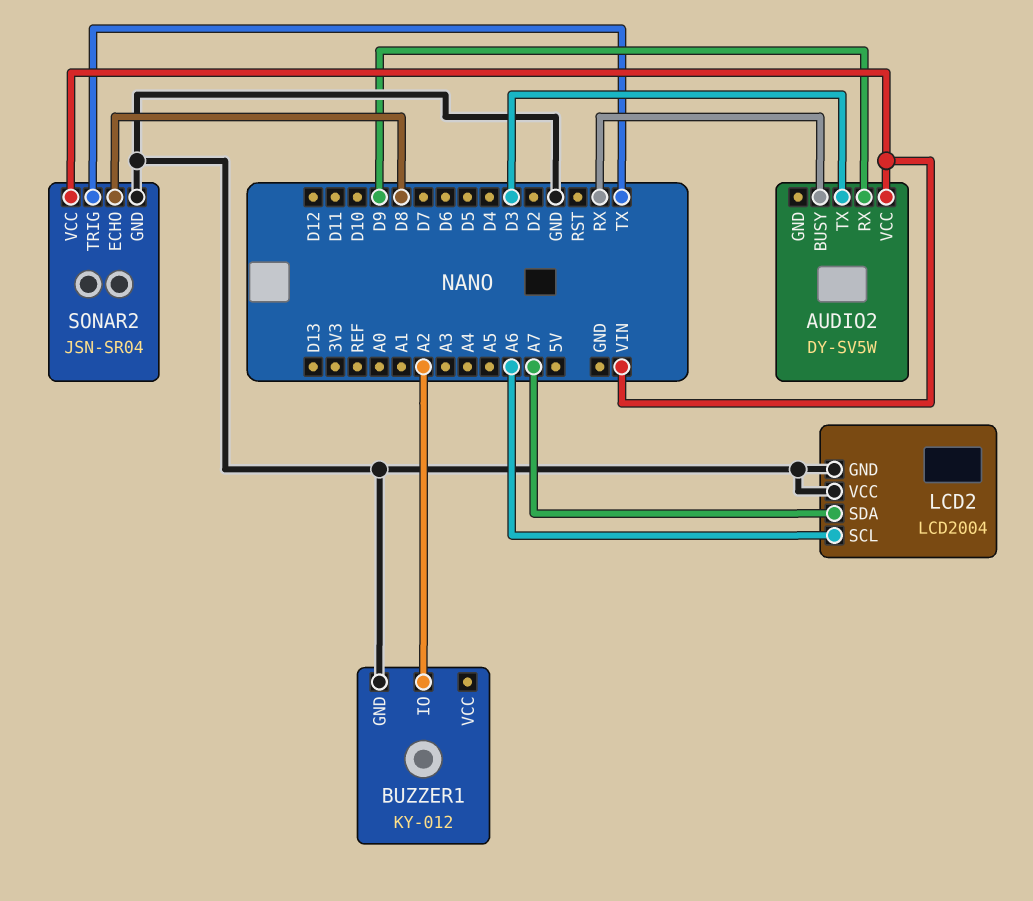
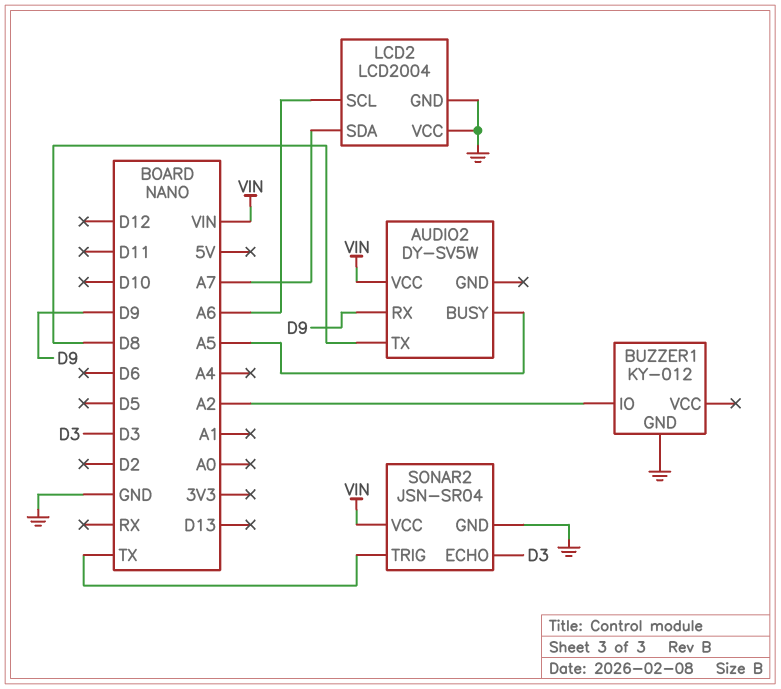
AUDIO2 pin BUSY: RX -> A5
AUDIO2 pin TX: D3 -> D8
SONAR2 pin ECHO: D8 -> D3

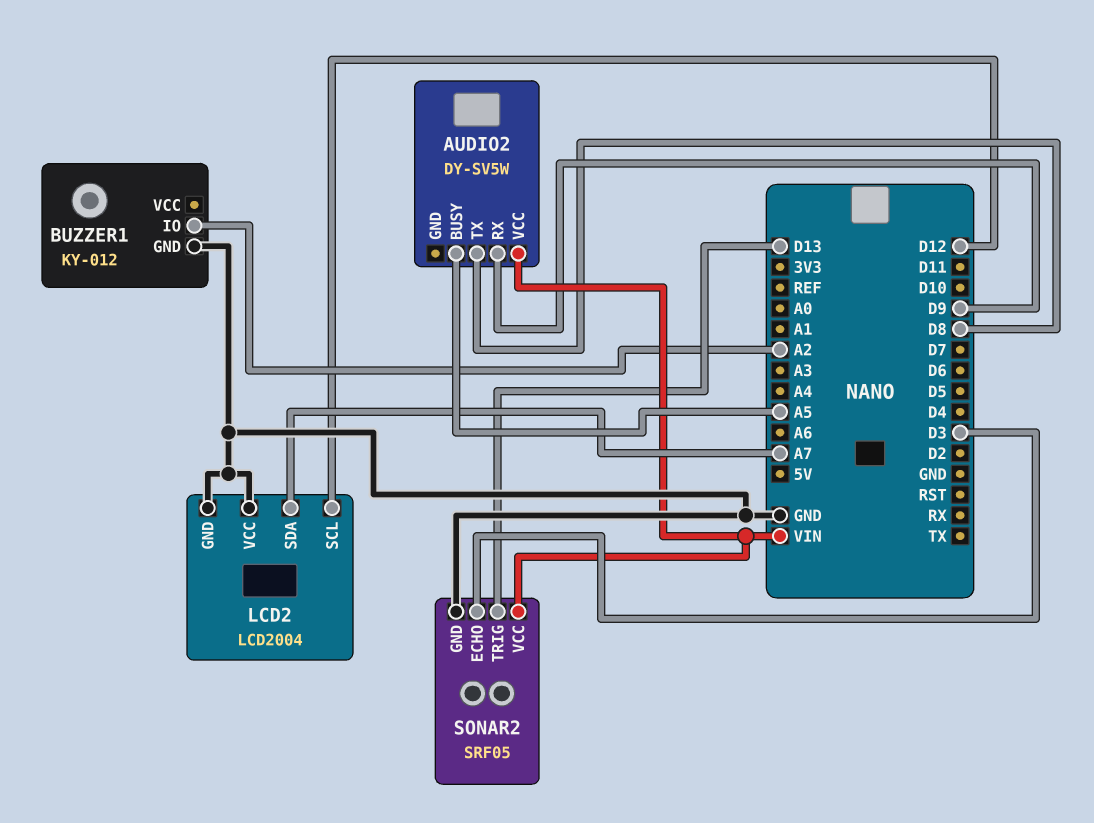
LCD2 pin SCL: A6 -> D12
SONAR2: JSN-SR04 -> SRF05
SONAR2 pin TRIG: TX -> D13

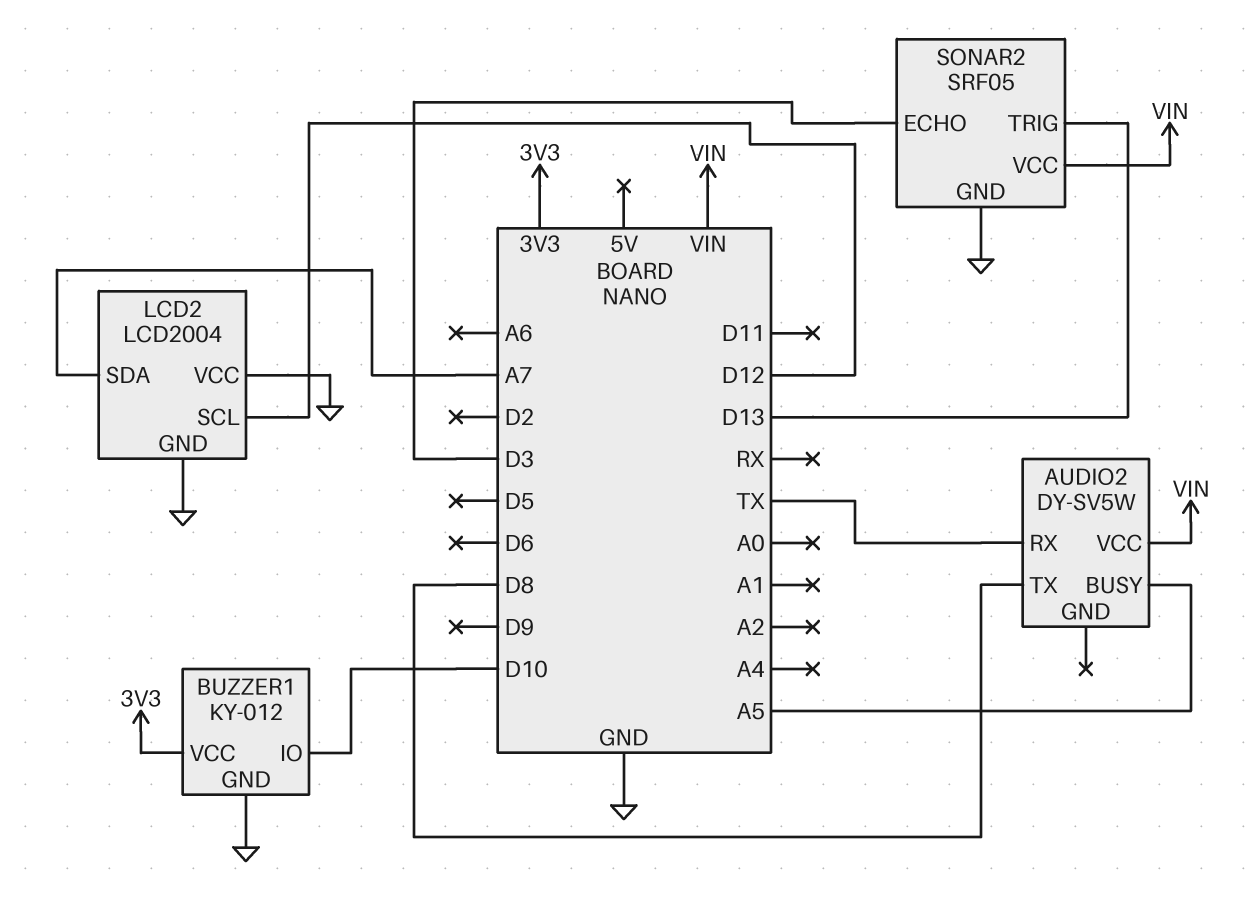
AUDIO2 pin RX: D9 -> TX
BUZZER1 pin IO: A2 -> D10
BUZZER1 pin VCC: none -> 3V3

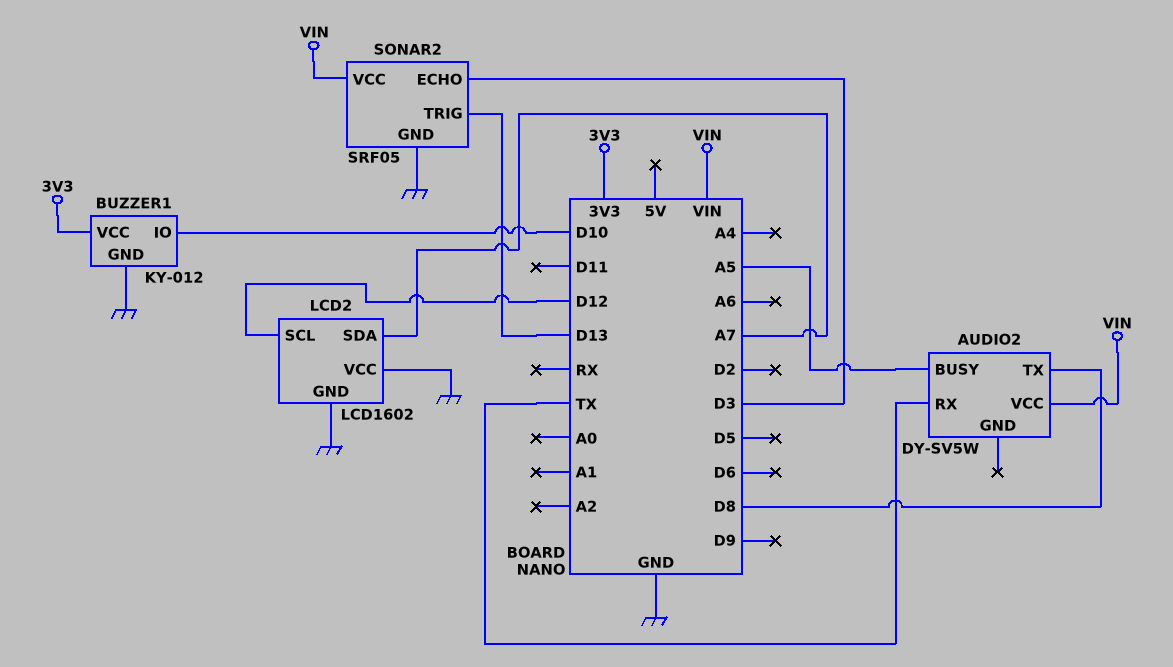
LCD2: LCD2004 -> LCD1602

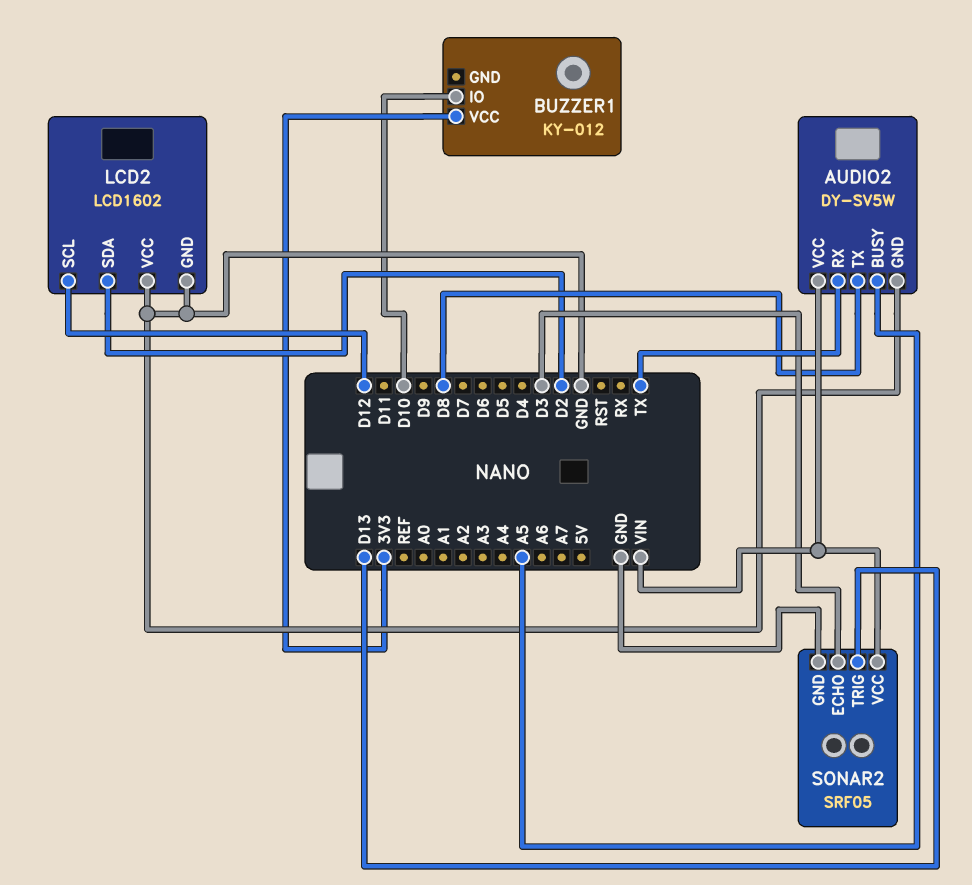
AUDIO2 pin GND: none -> GND
BUZZER1 pin GND: GND -> none
LCD2 pin SDA: A7 -> D2

